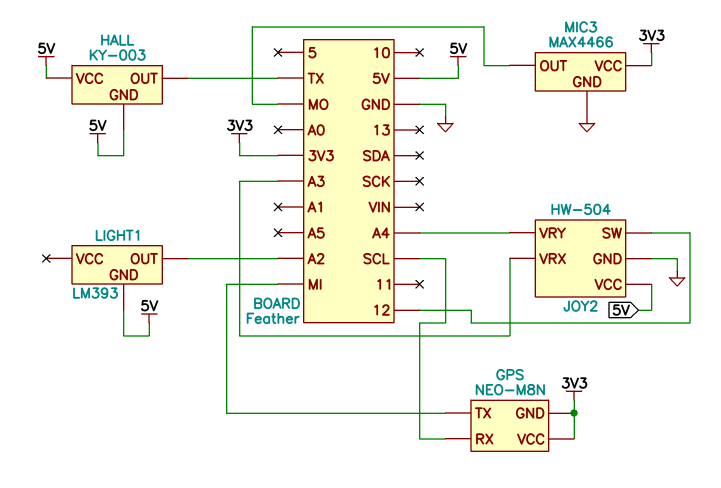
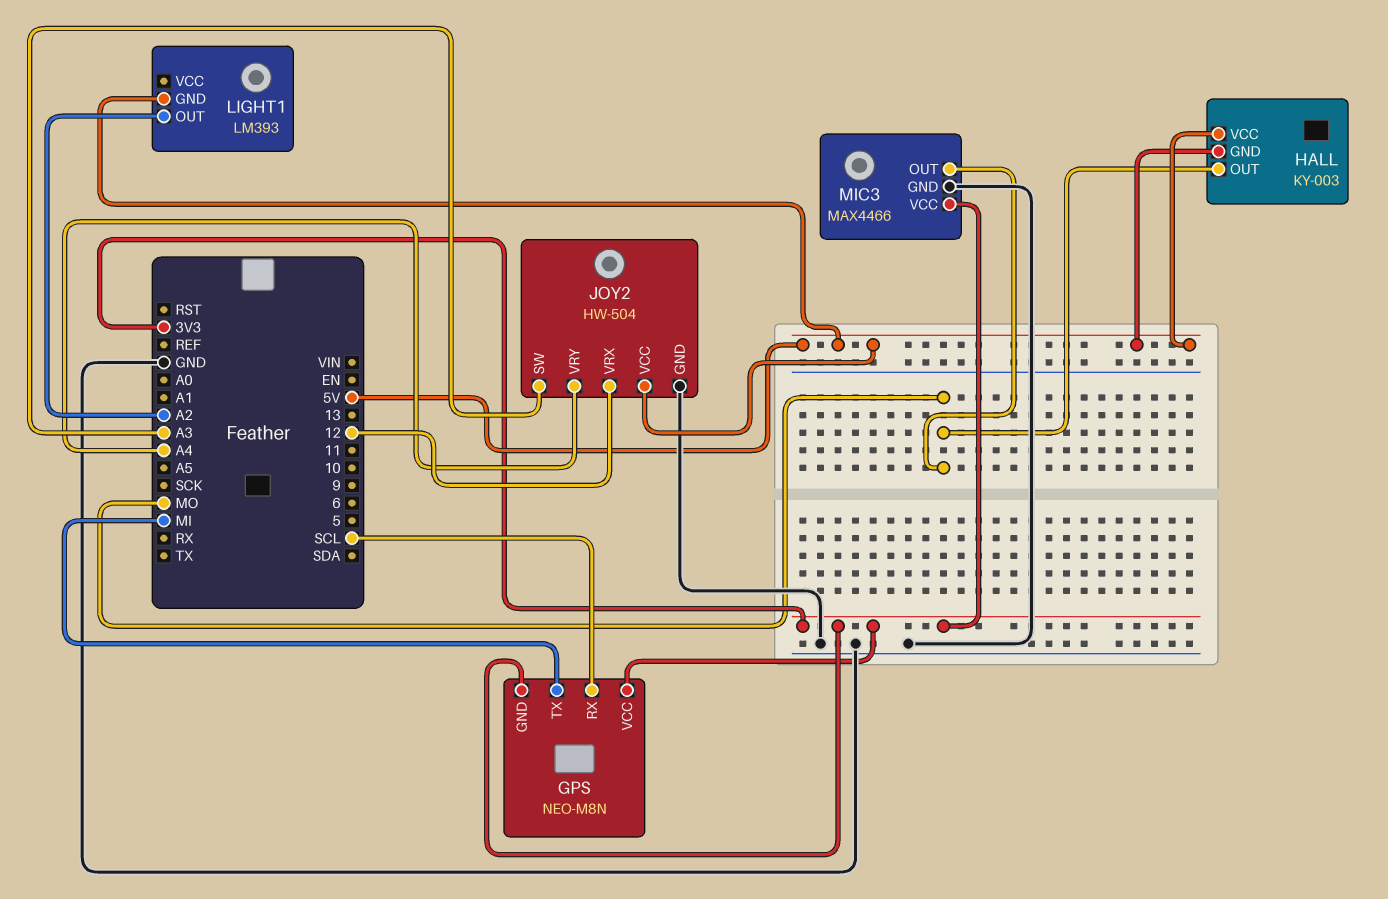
HALL pin OUT: TX -> MO
JOY2 pin SW: 12 -> A3
JOY2 pin VRX: A3 -> 12

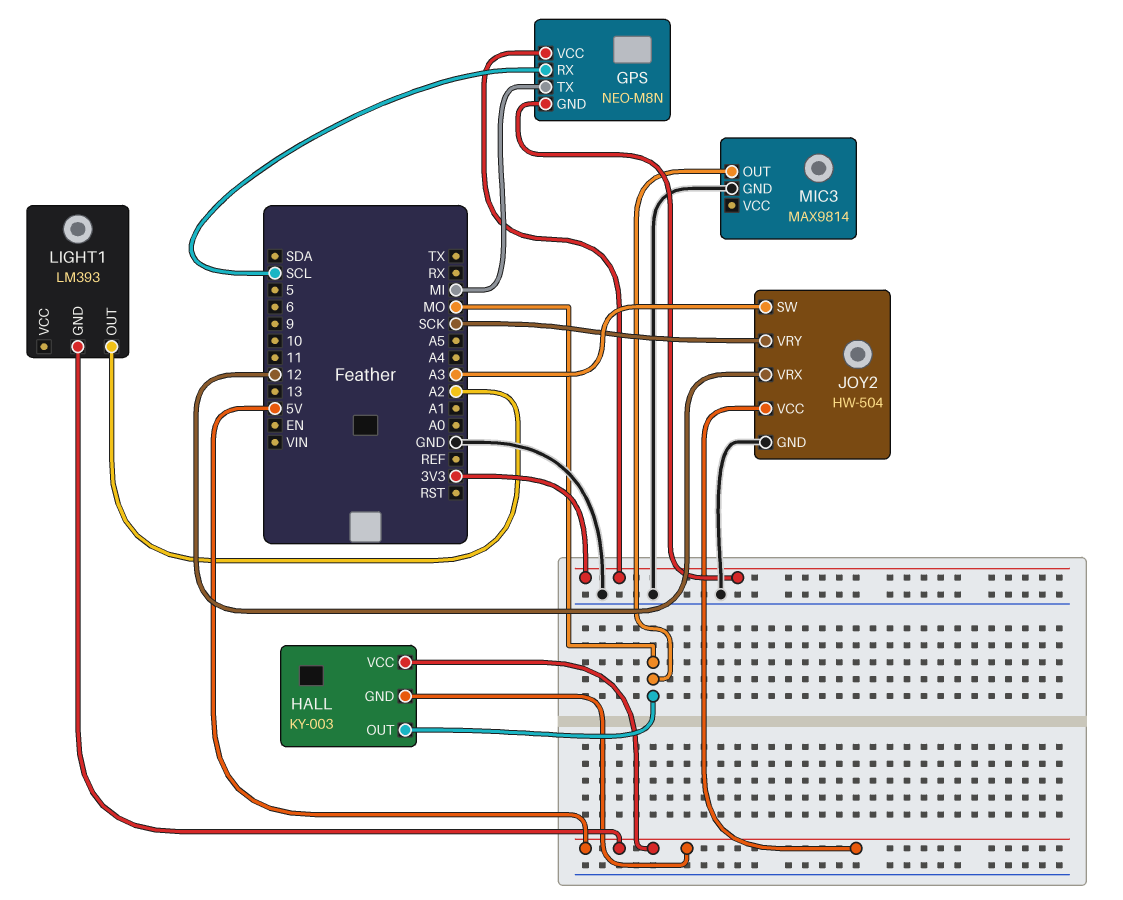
JOY2 pin VRY: A4 -> SCK
MIC3: MAX4466 -> MAX9814
MIC3 pin VCC: 3V3 -> none

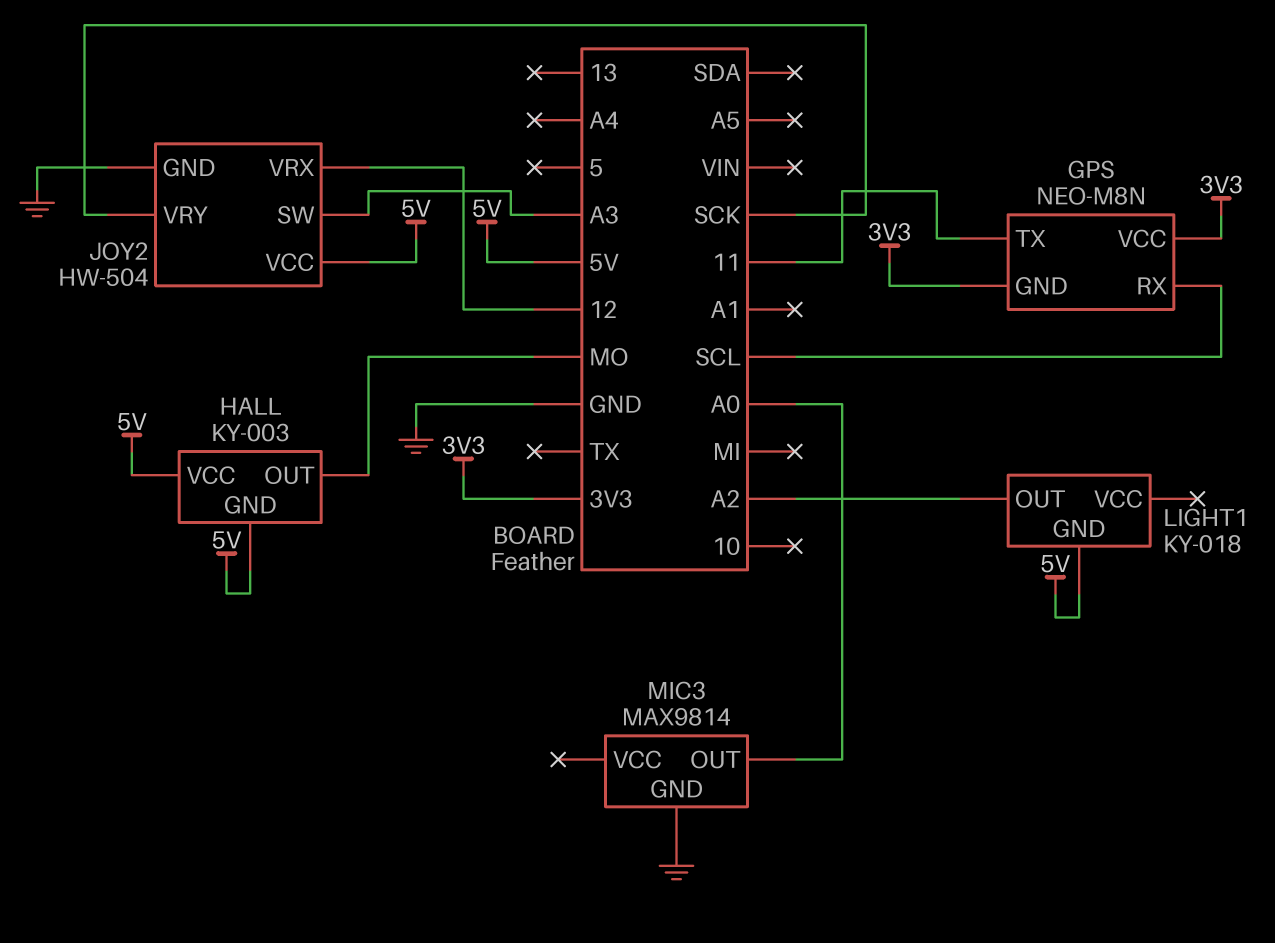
GPS pin TX: MI -> 11
LIGHT1: LM393 -> KY-018
MIC3 pin OUT: MO -> A0

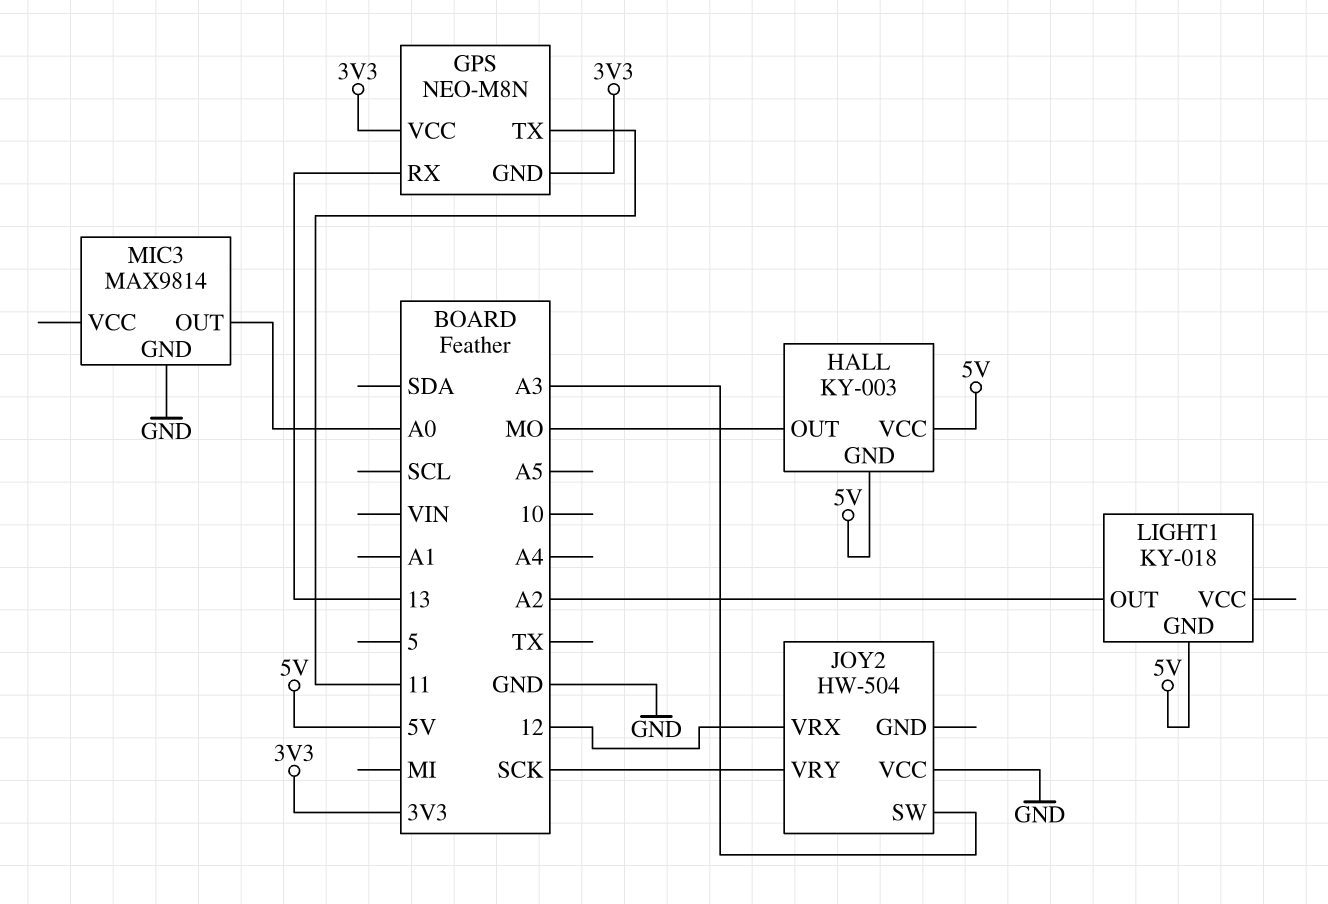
GPS pin RX: SCL -> 13
JOY2 pin GND: GND -> none
JOY2 pin VCC: 5V -> GND

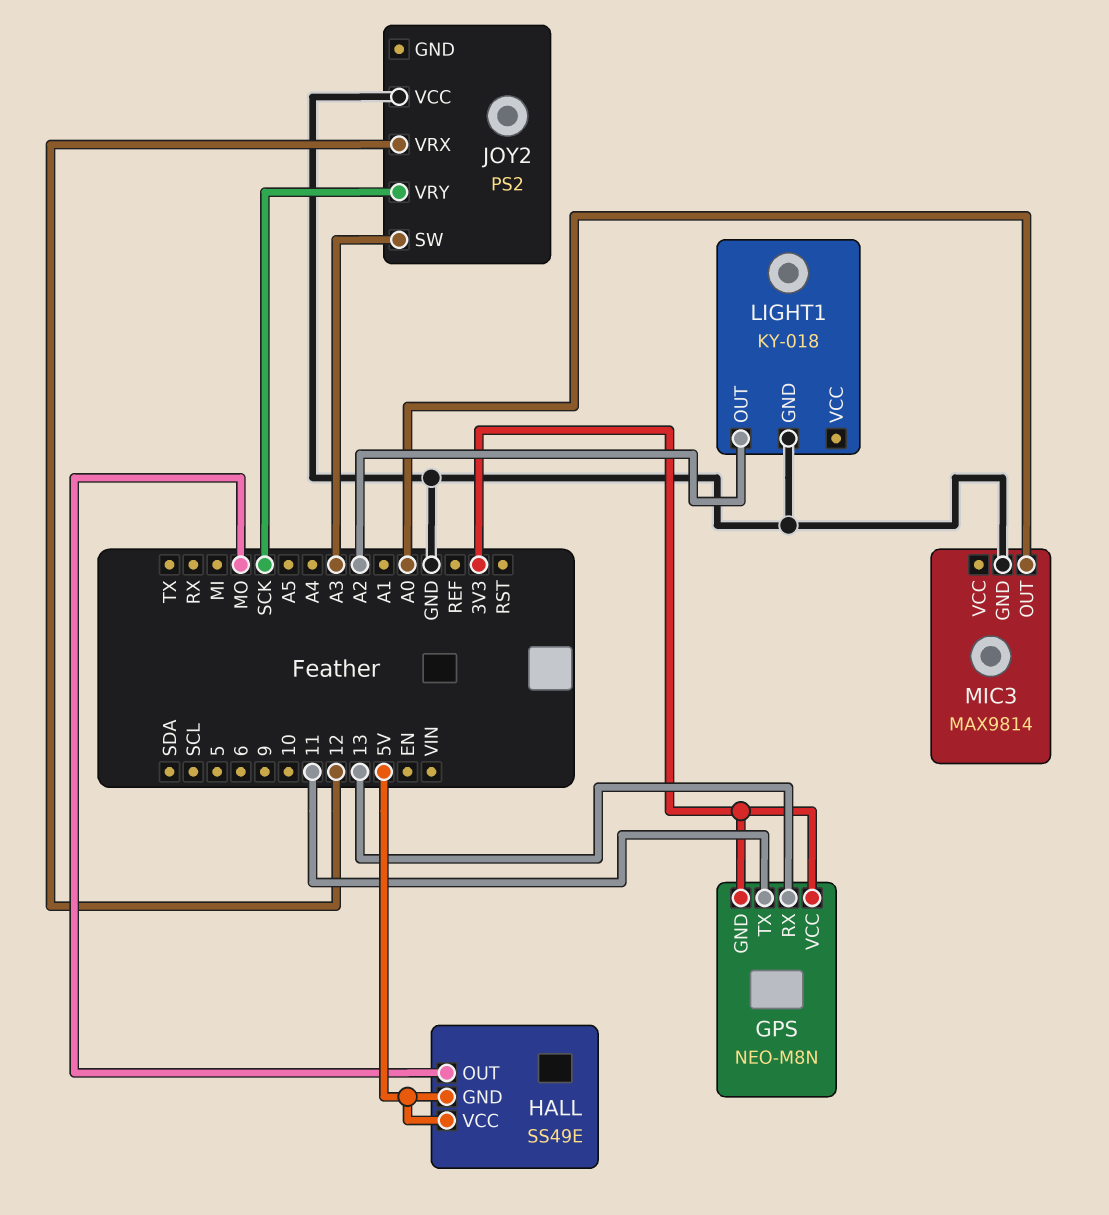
HALL: KY-003 -> SS49E
JOY2: HW-504 -> PS2
LIGHT1 pin GND: 5V -> GND

